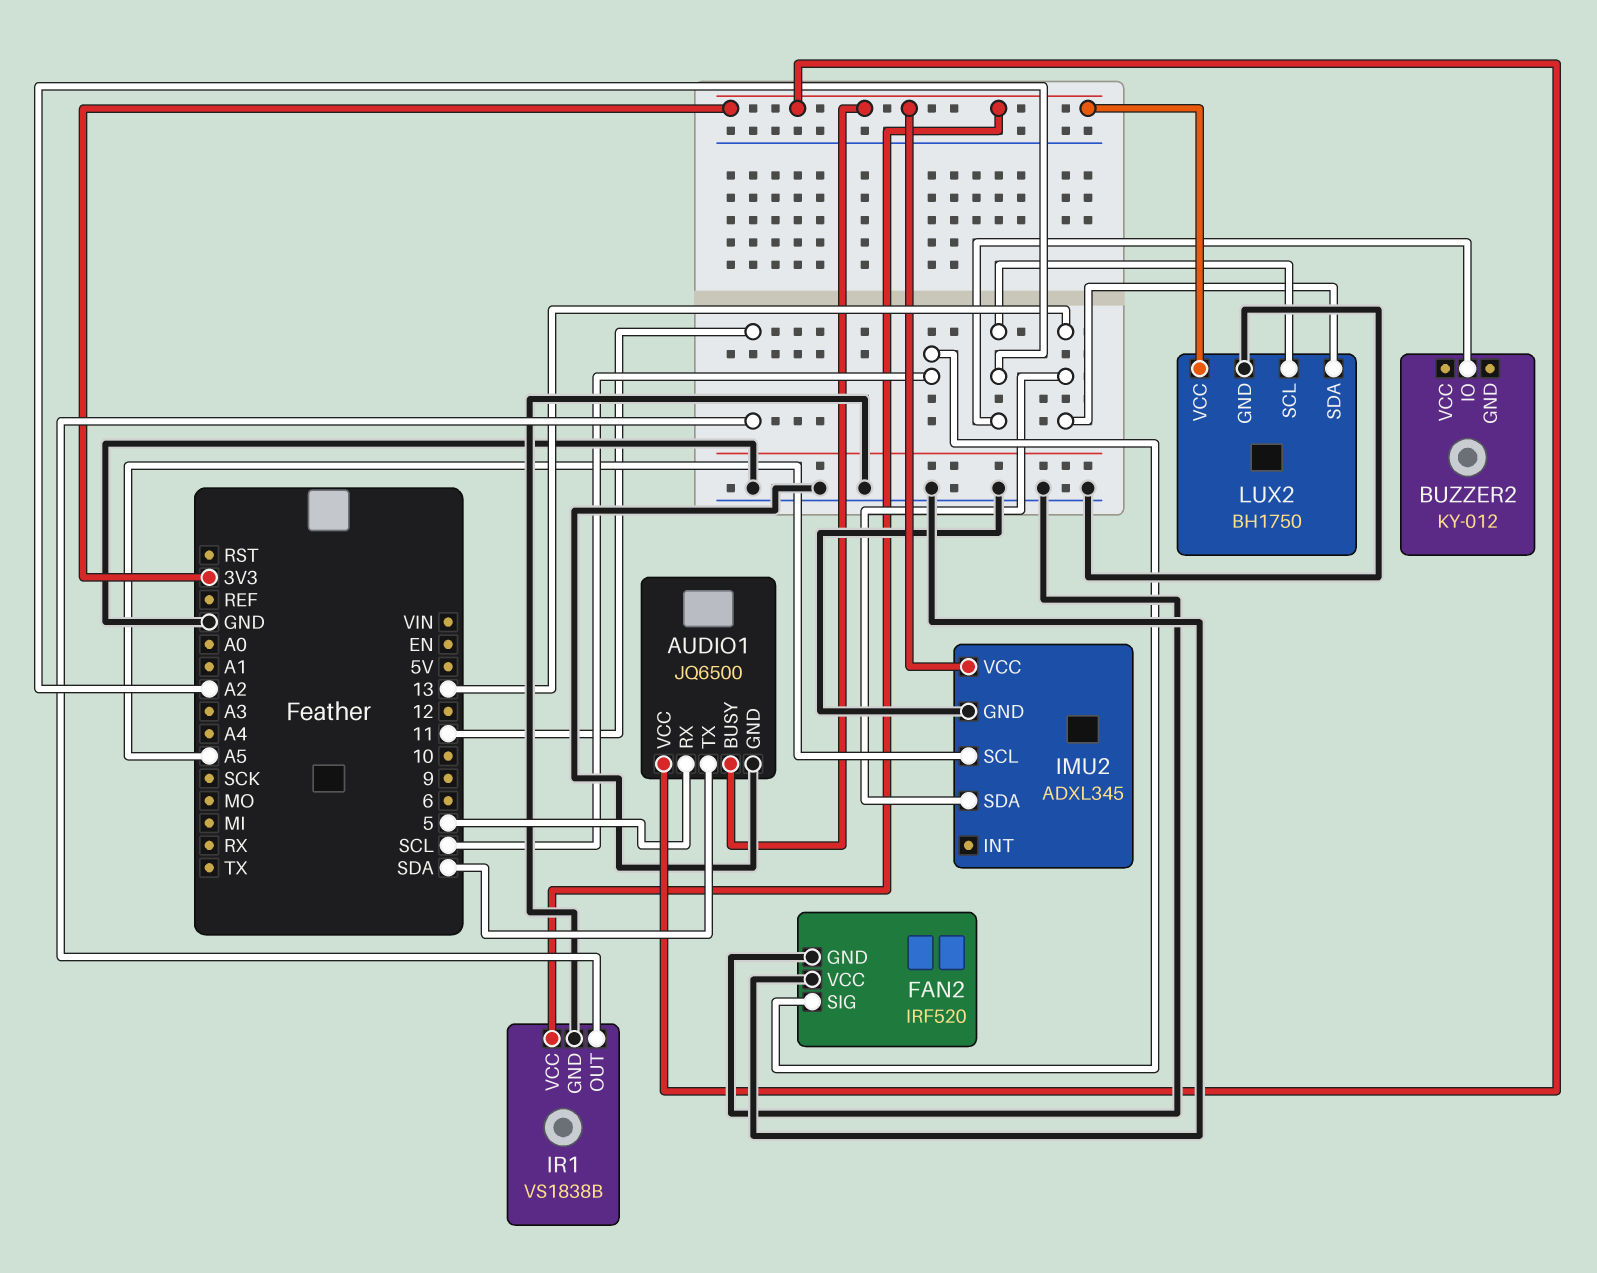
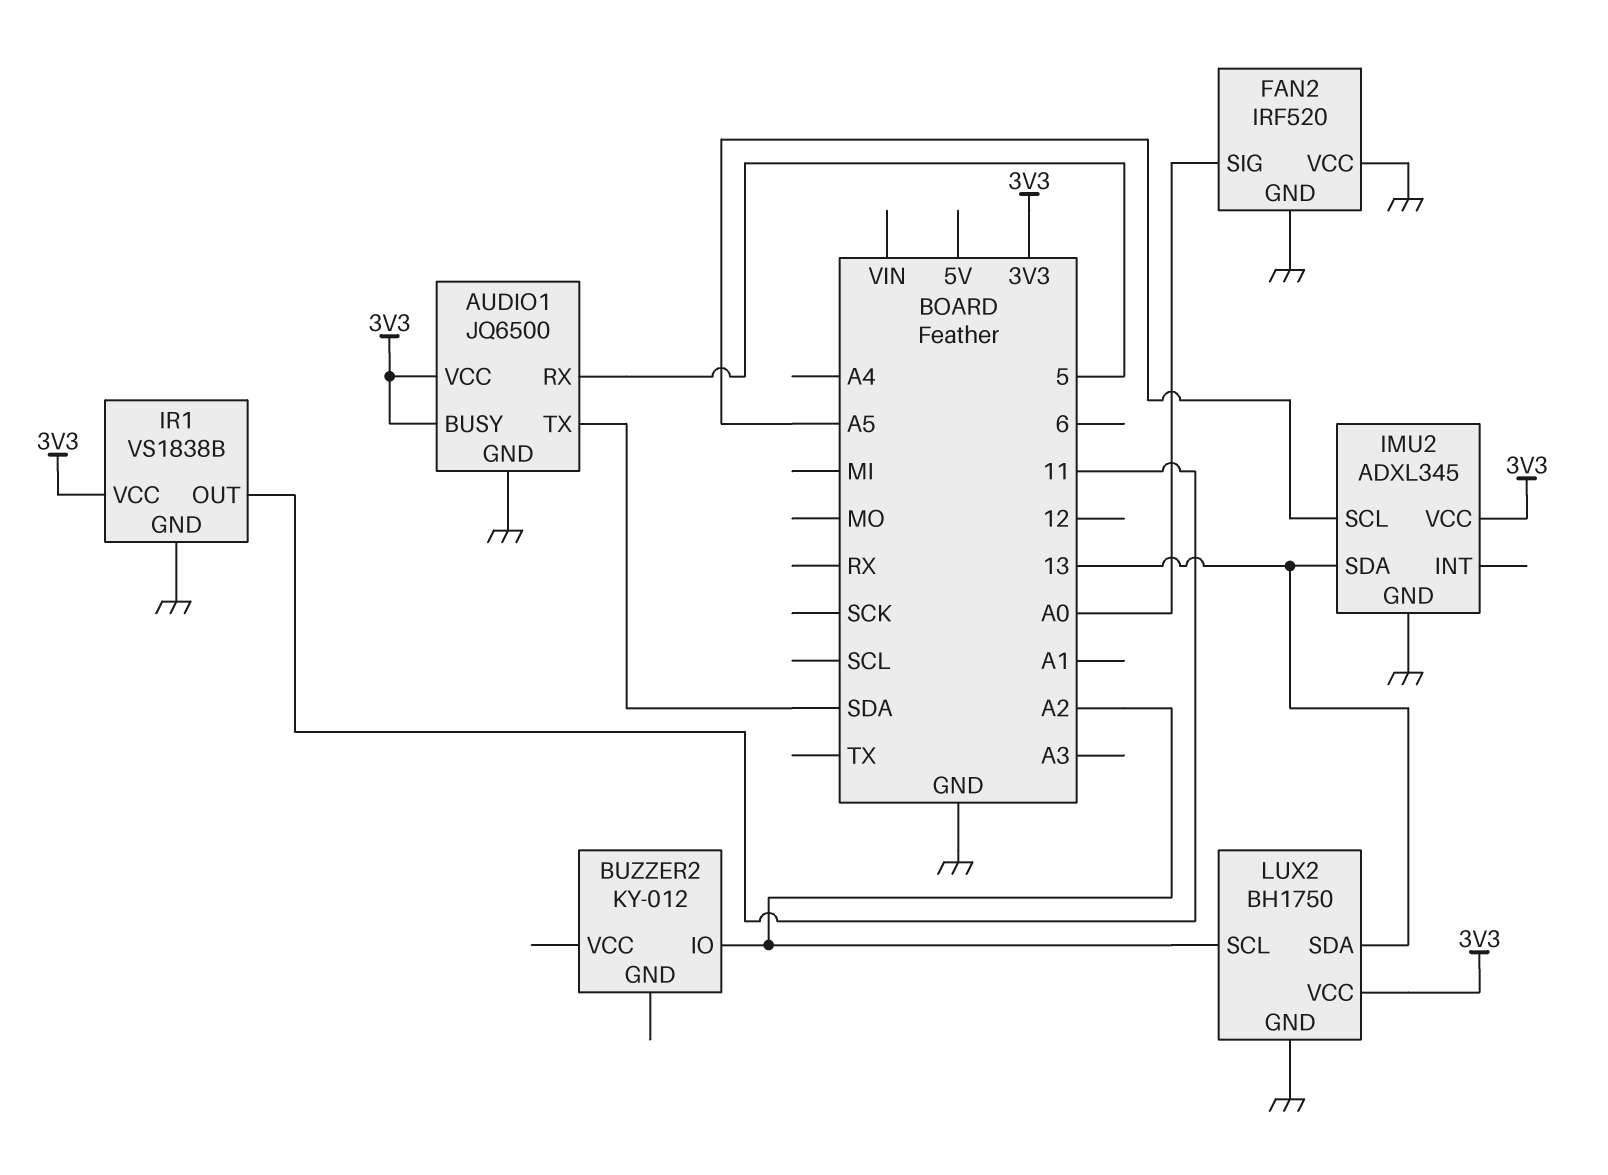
FAN2 pin SIG: SCL -> A0

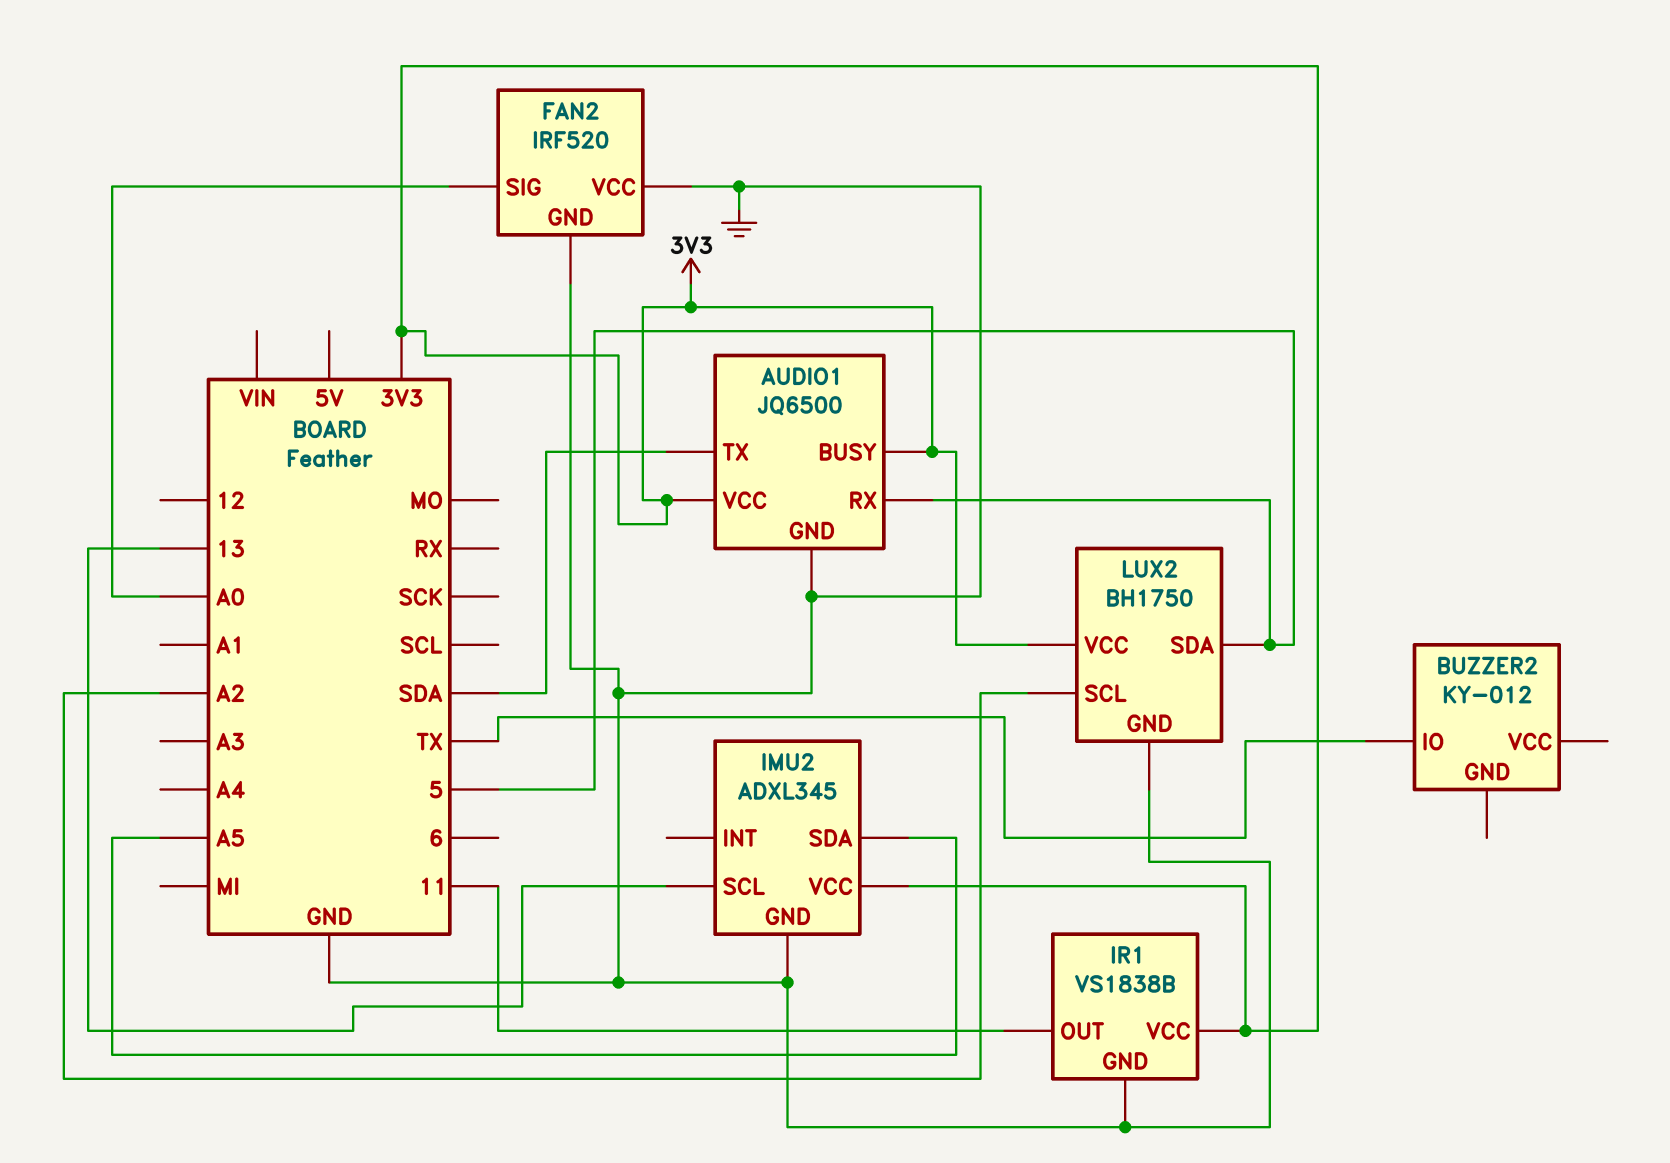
BUZZER2 pin IO: A2 -> TX
IMU2 pin SCL: A5 -> 13
IMU2 pin SDA: 13 -> A5
LUX2 pin SDA: 13 -> 5

